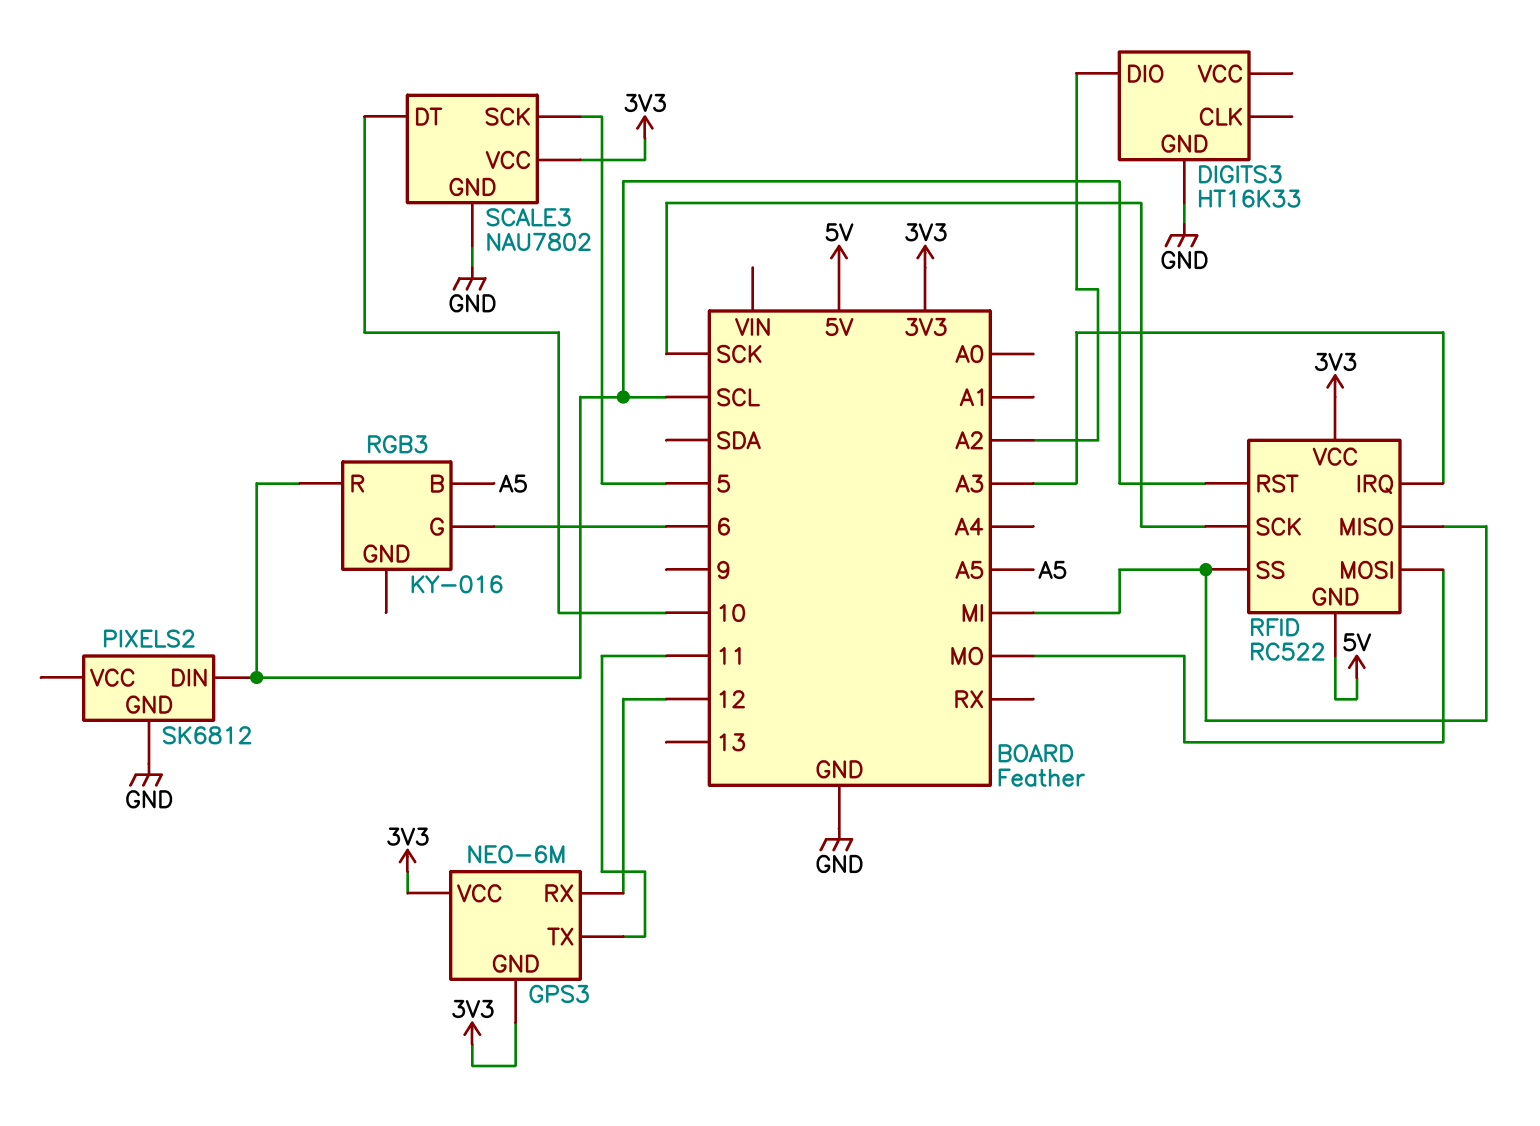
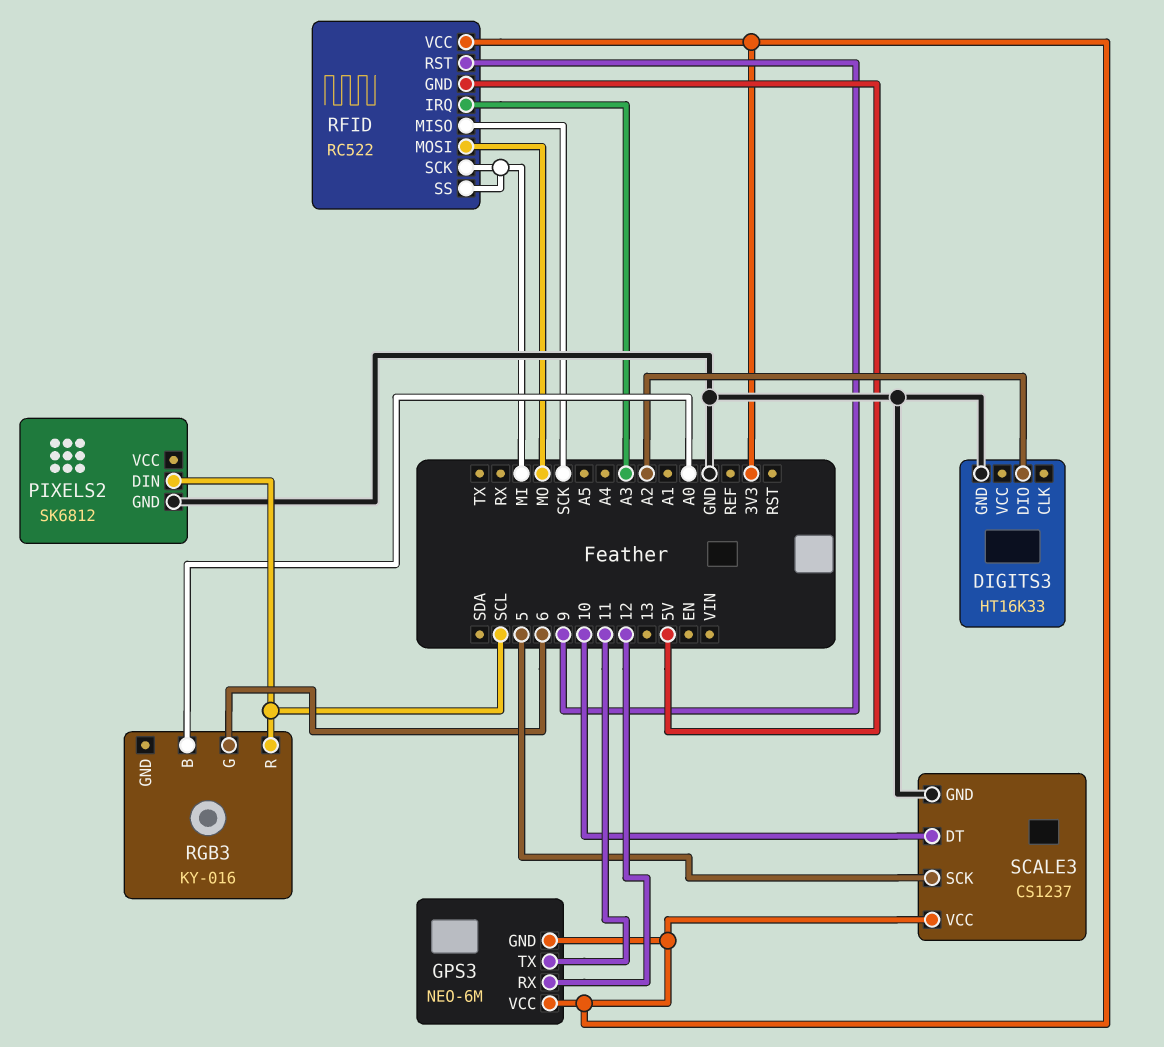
RFID pin MISO: MI -> SCK
RFID pin RST: SCL -> 9
RFID pin SCK: SCK -> MI
RGB3 pin B: A5 -> A0
SCALE3: NAU7802 -> CS1237

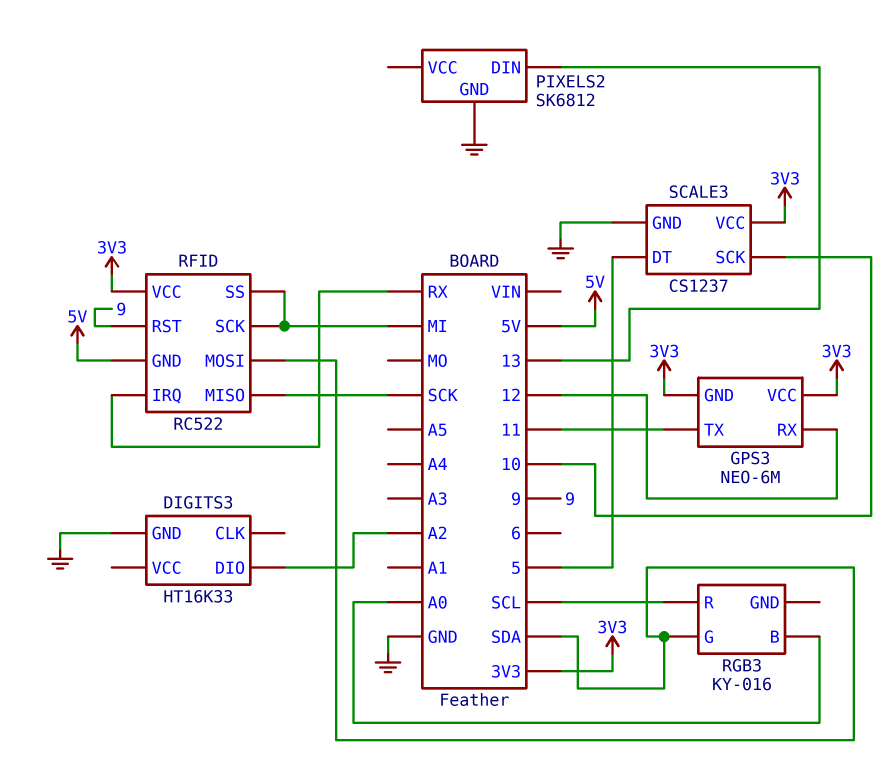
PIXELS2 pin DIN: SCL -> 13
RFID pin IRQ: A3 -> RX
RFID pin MOSI: MO -> SDA
RGB3 pin G: 6 -> SDA
SCALE3 pin DT: 10 -> 5
SCALE3 pin SCK: 5 -> 10

